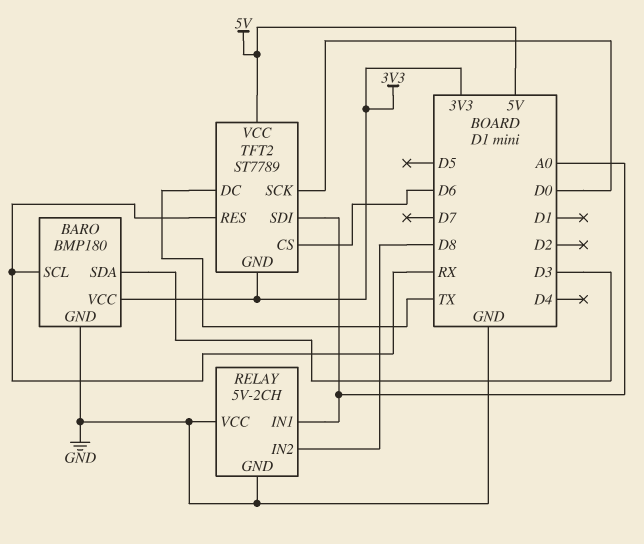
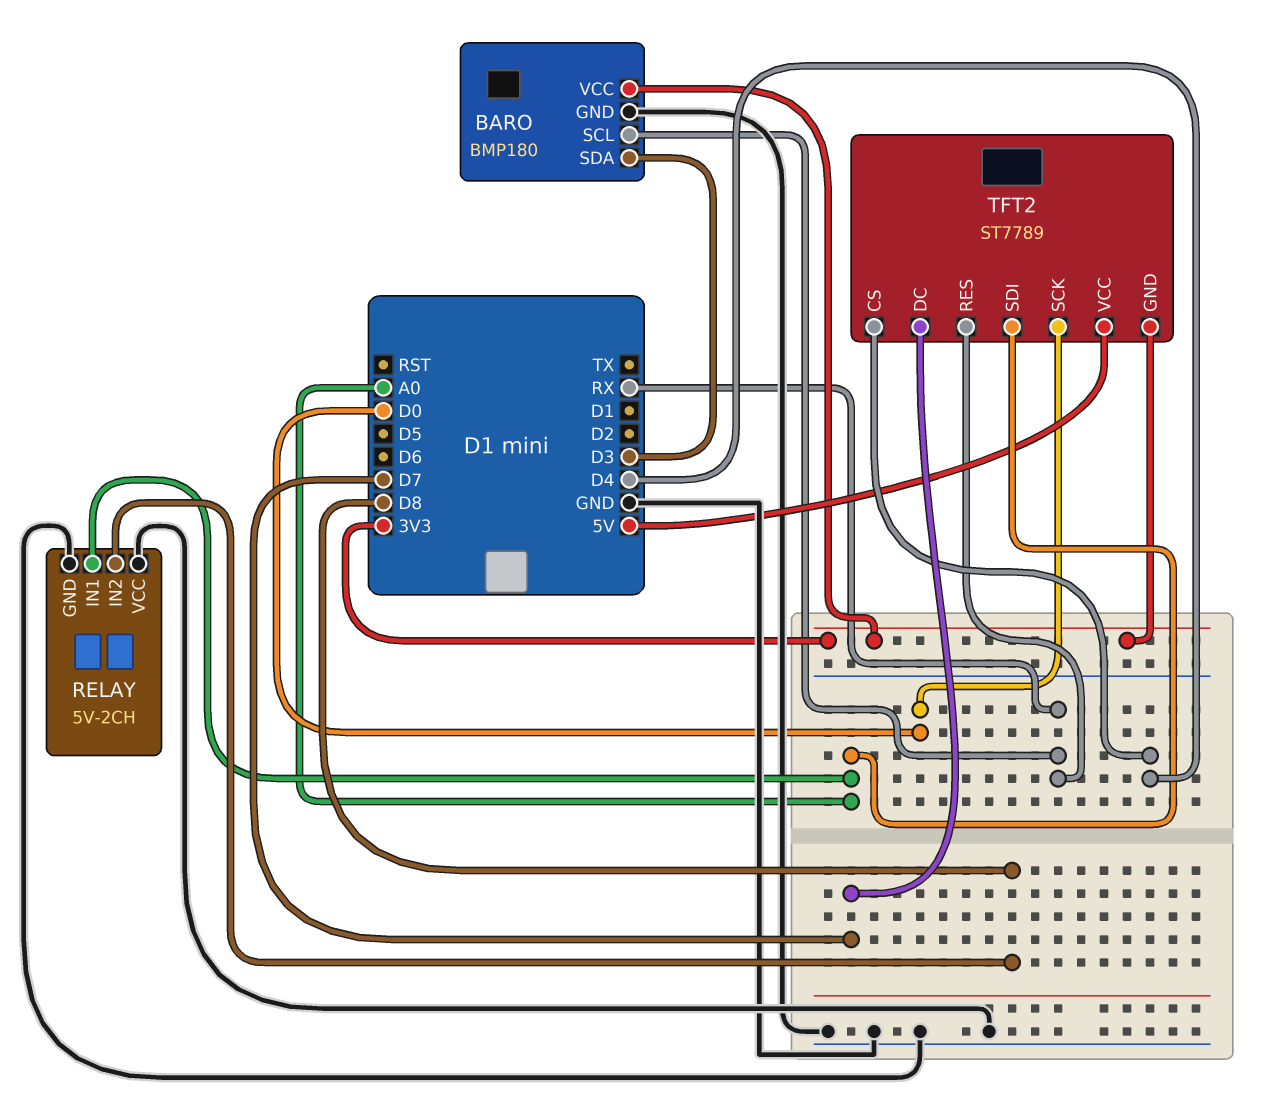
TFT2 pin CS: D6 -> D4
TFT2 pin DC: TX -> D7

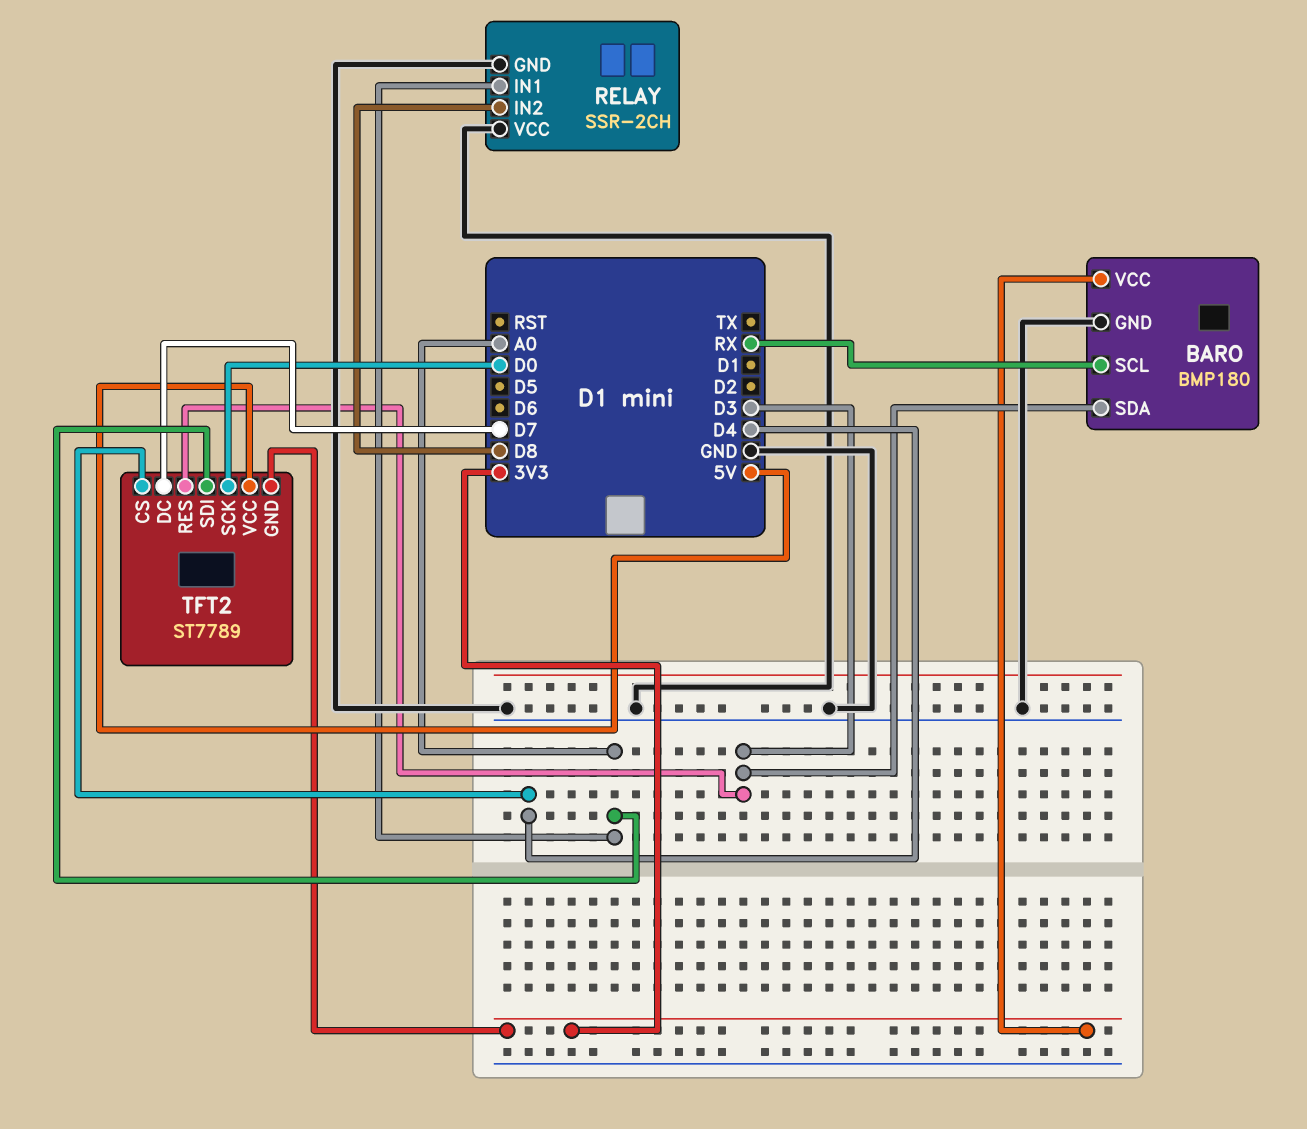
RELAY: 5V-2CH -> SSR-2CH
TFT2 pin RES: RX -> D3

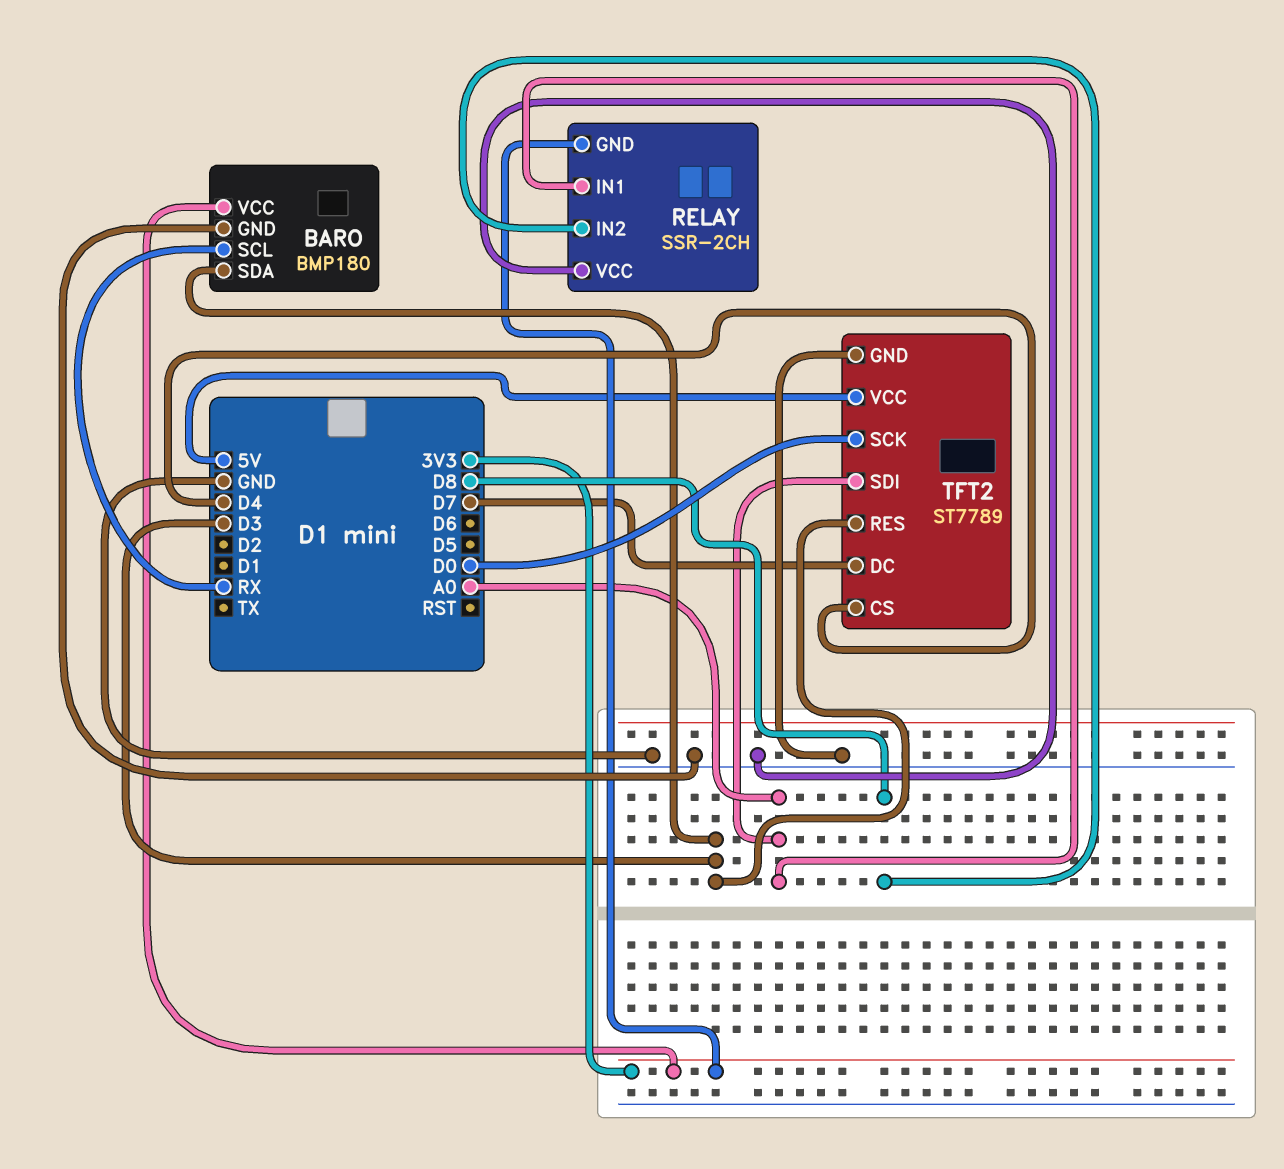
RELAY pin GND: GND -> 3V3
TFT2 pin GND: 3V3 -> GND

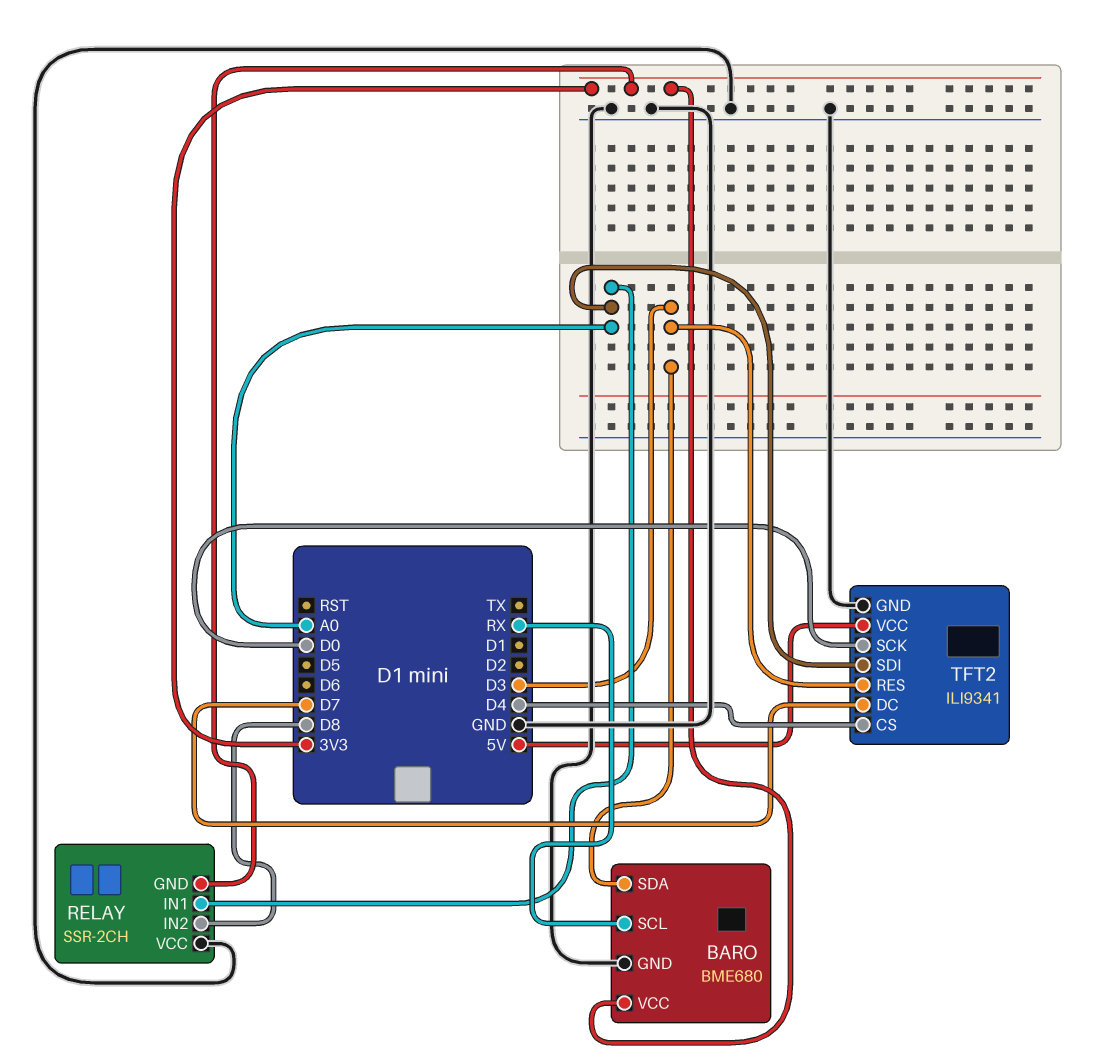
BARO: BMP180 -> BME680
TFT2: ST7789 -> ILI9341

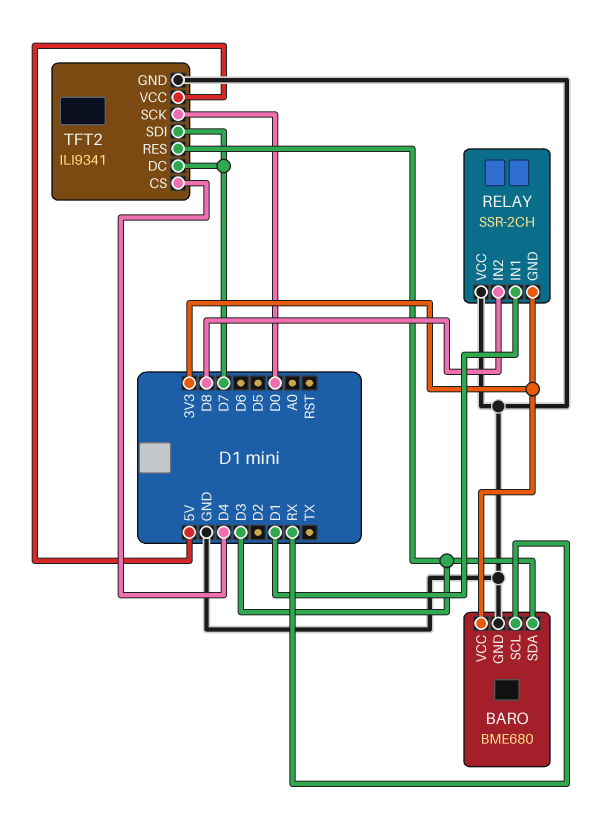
RELAY pin IN1: A0 -> D1
TFT2 pin SDI: A0 -> D7

